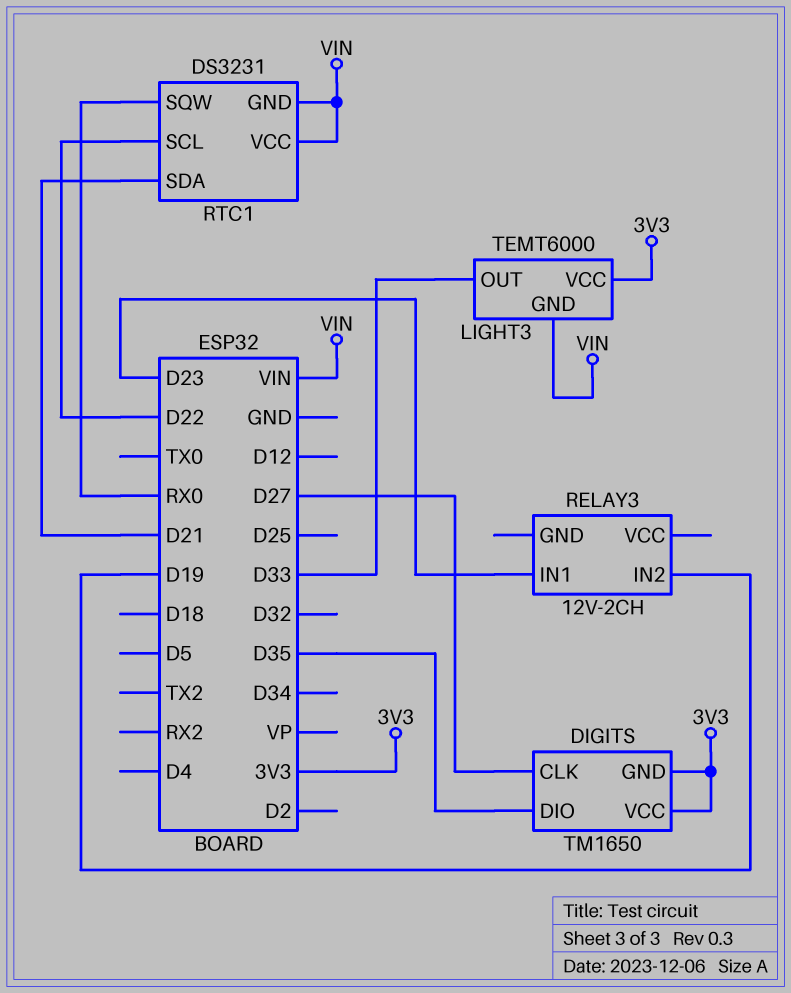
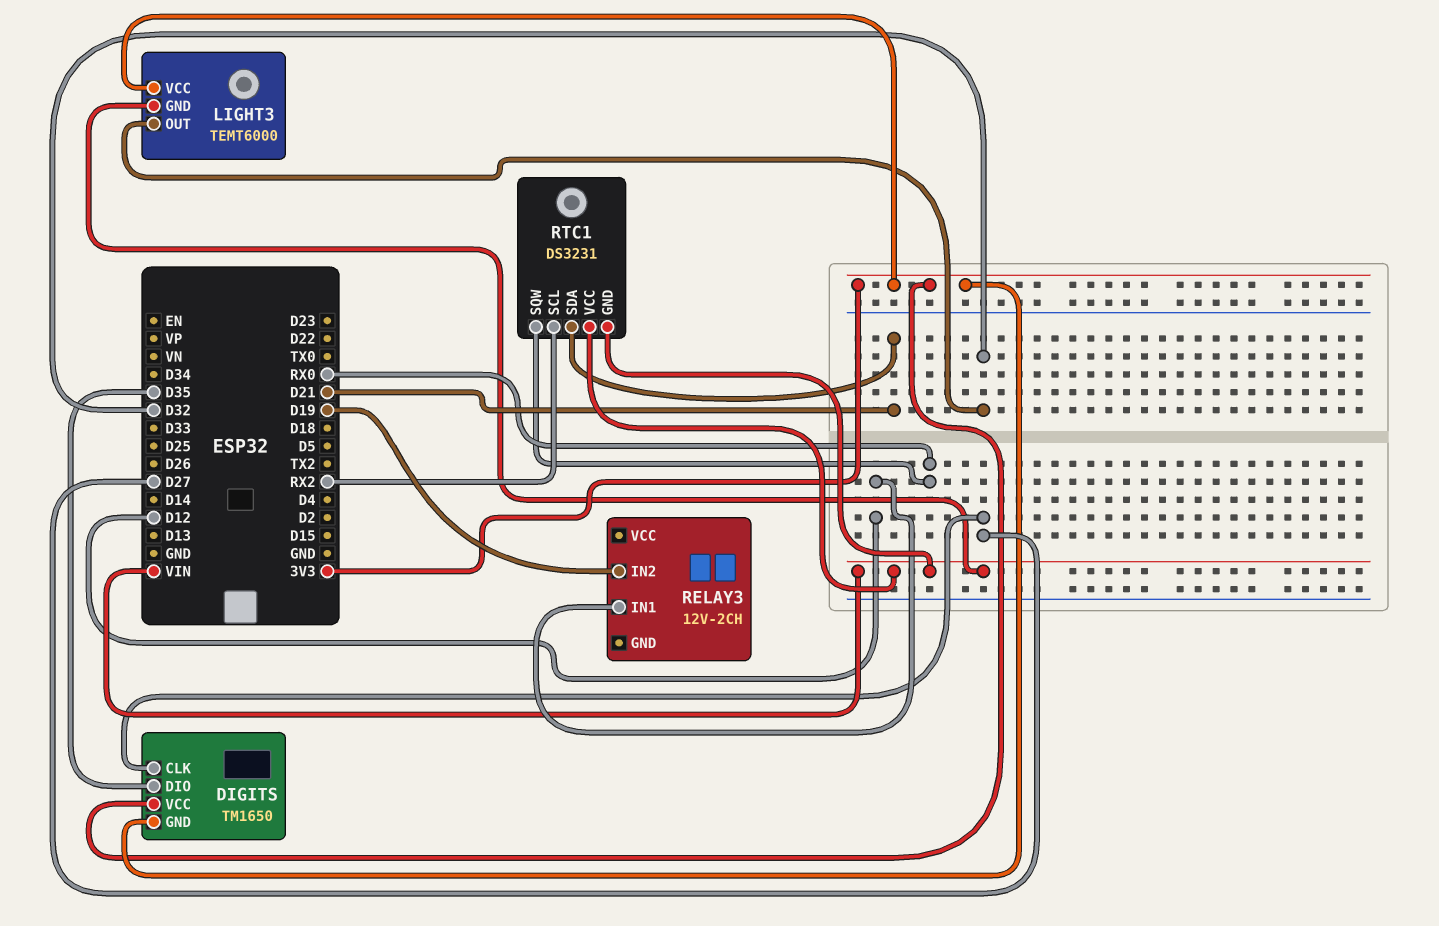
LIGHT3 pin OUT: D33 -> D32
RELAY3 pin IN1: D23 -> D12
RTC1 pin SCL: D22 -> RX2

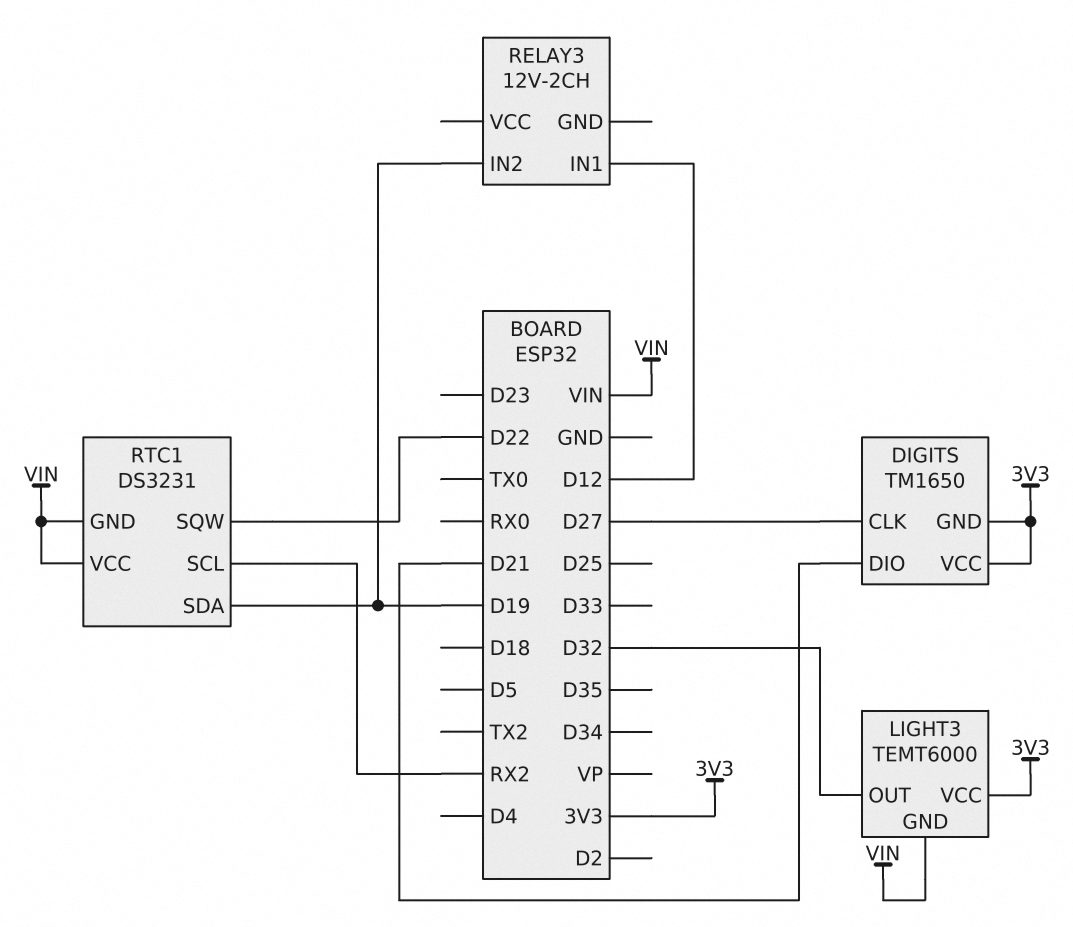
DIGITS pin DIO: D35 -> D21
RTC1 pin SDA: D21 -> D19
RTC1 pin SQW: RX0 -> D22

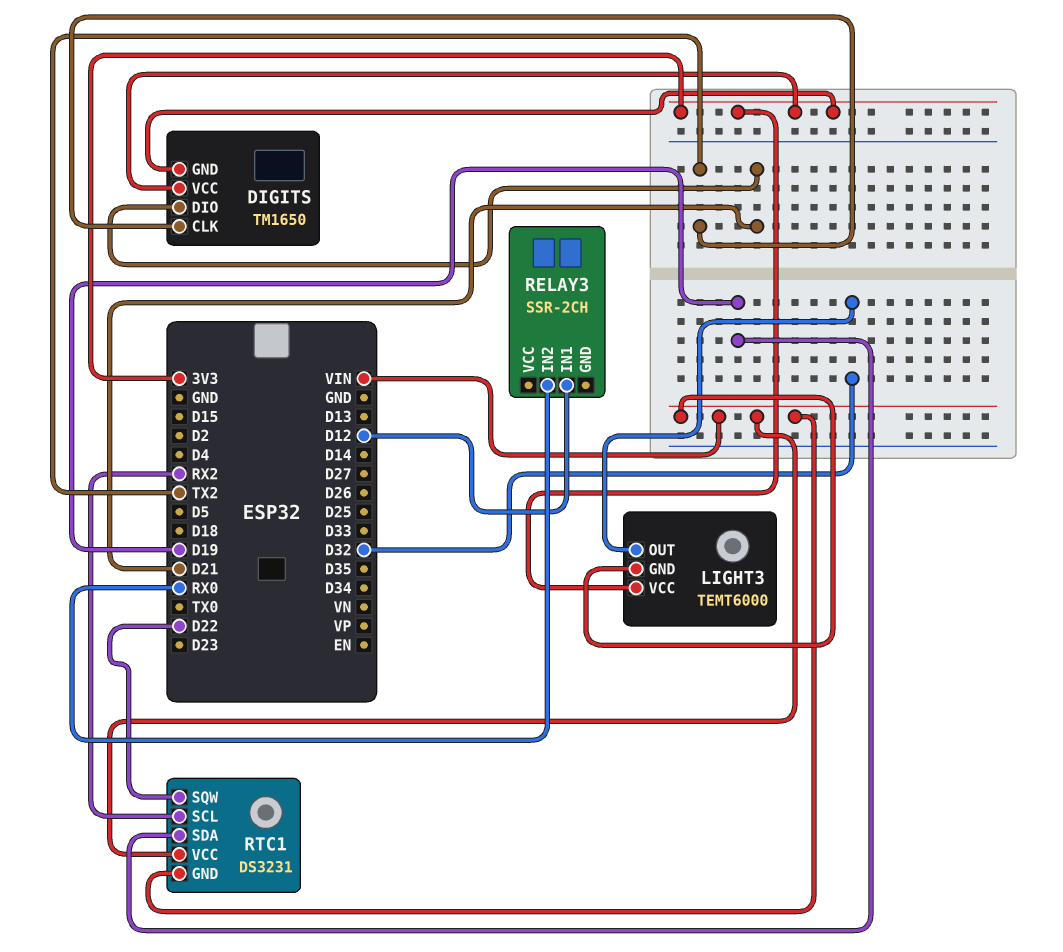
DIGITS pin CLK: D27 -> TX2
RELAY3: 12V-2CH -> SSR-2CH
RELAY3 pin IN2: D19 -> RX0

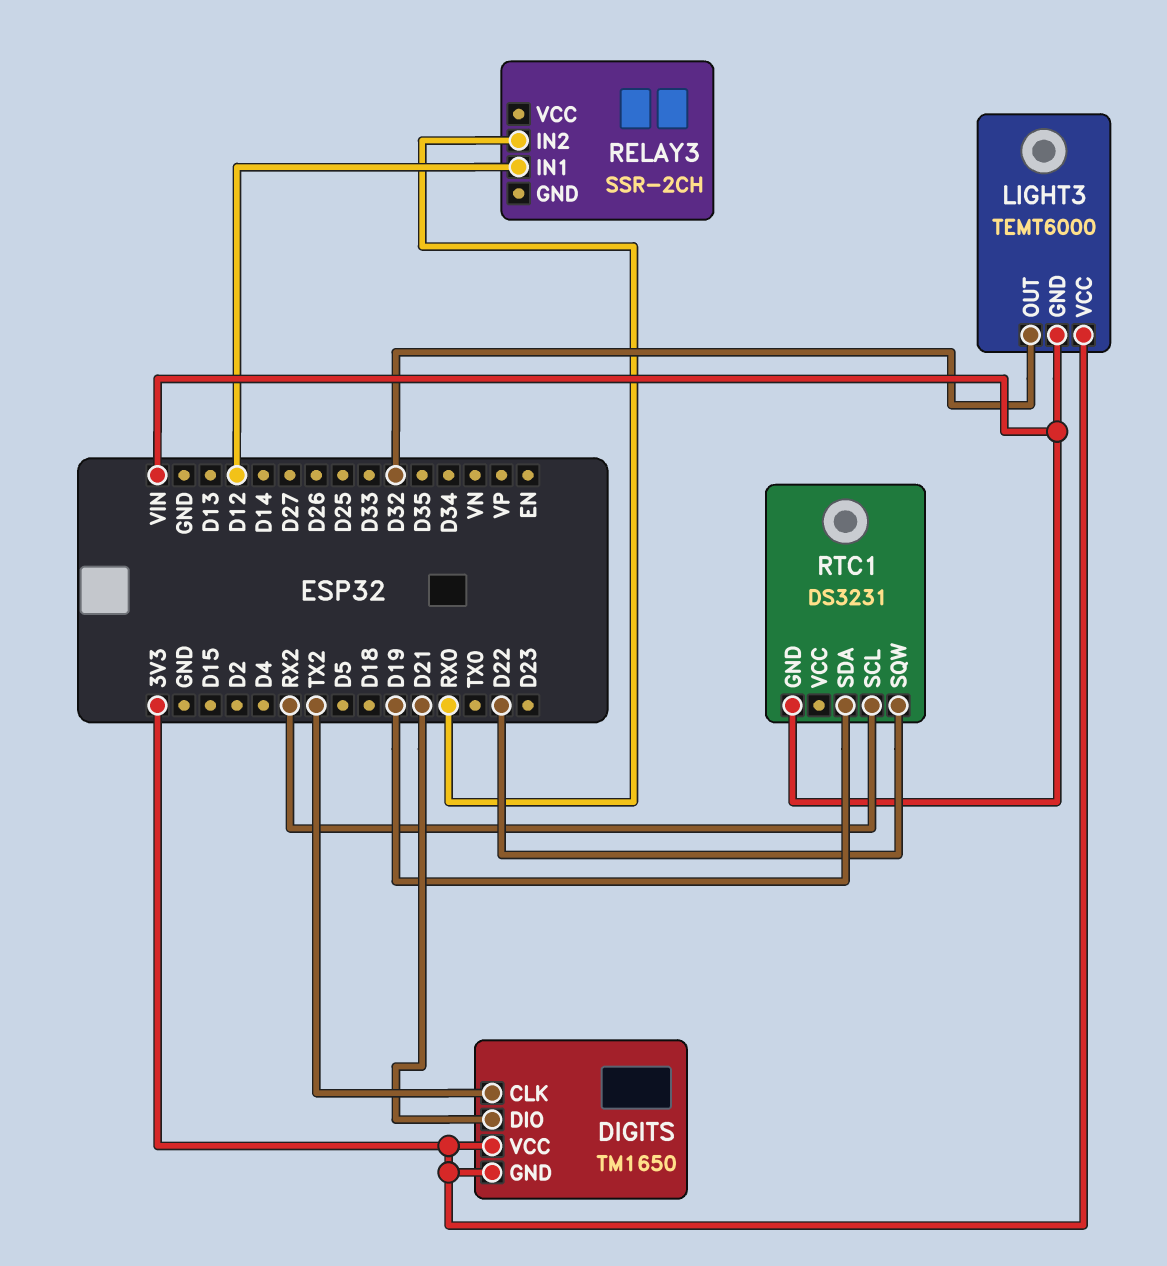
RTC1 pin VCC: VIN -> none

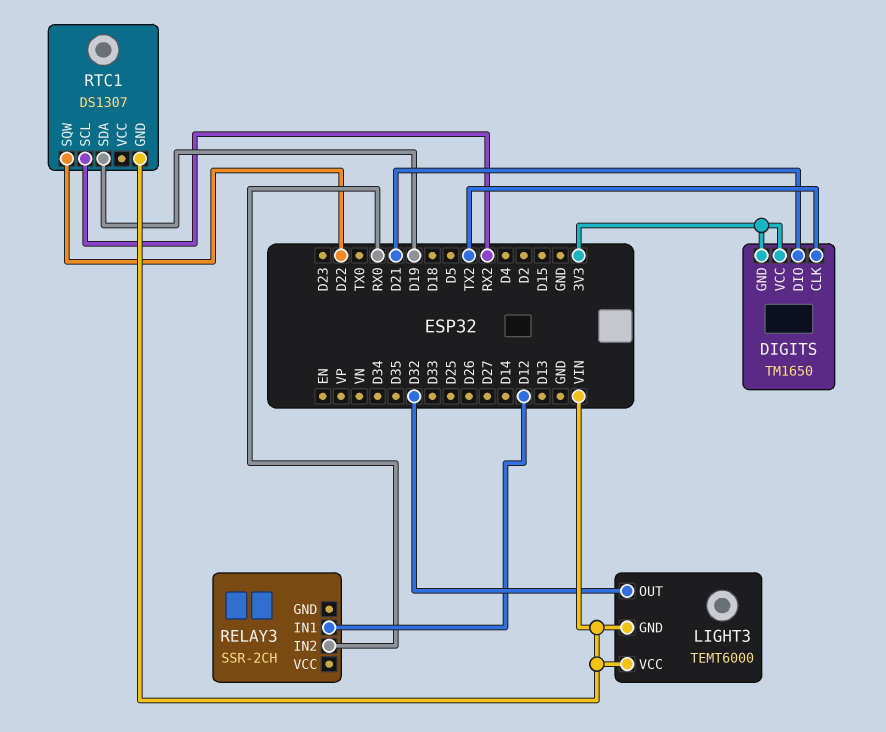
LIGHT3 pin VCC: 3V3 -> VIN
RTC1: DS3231 -> DS1307

